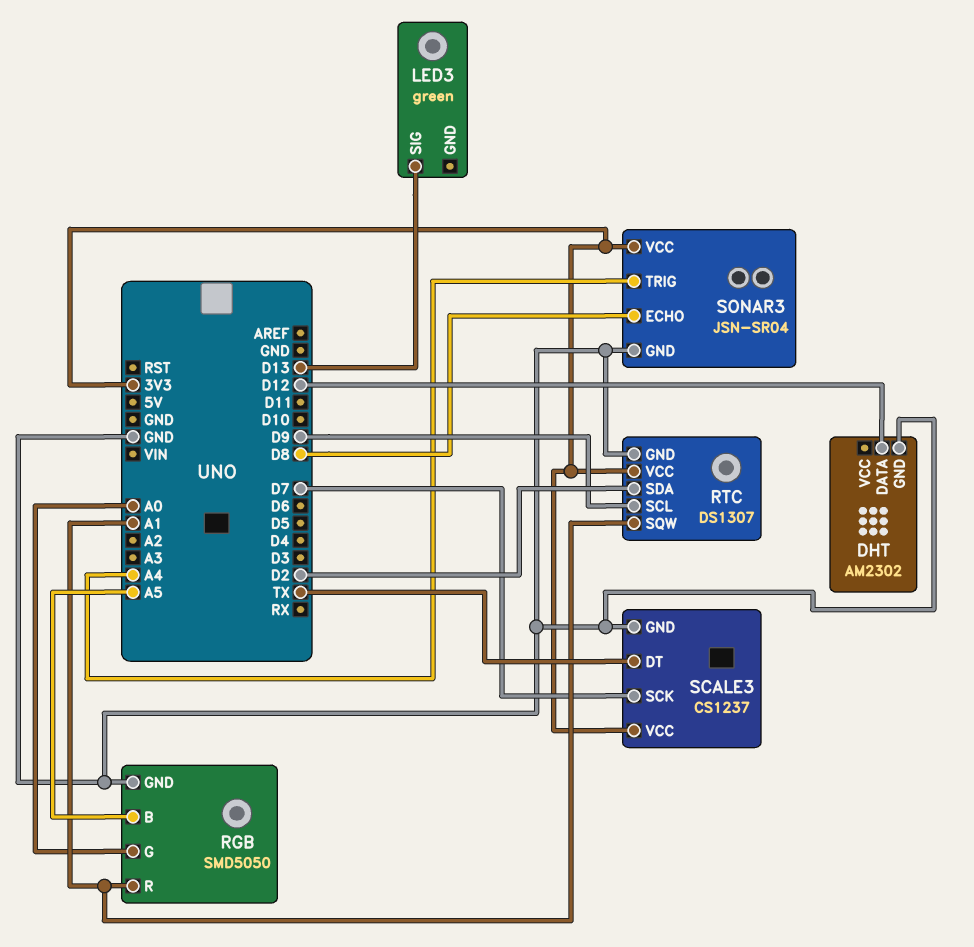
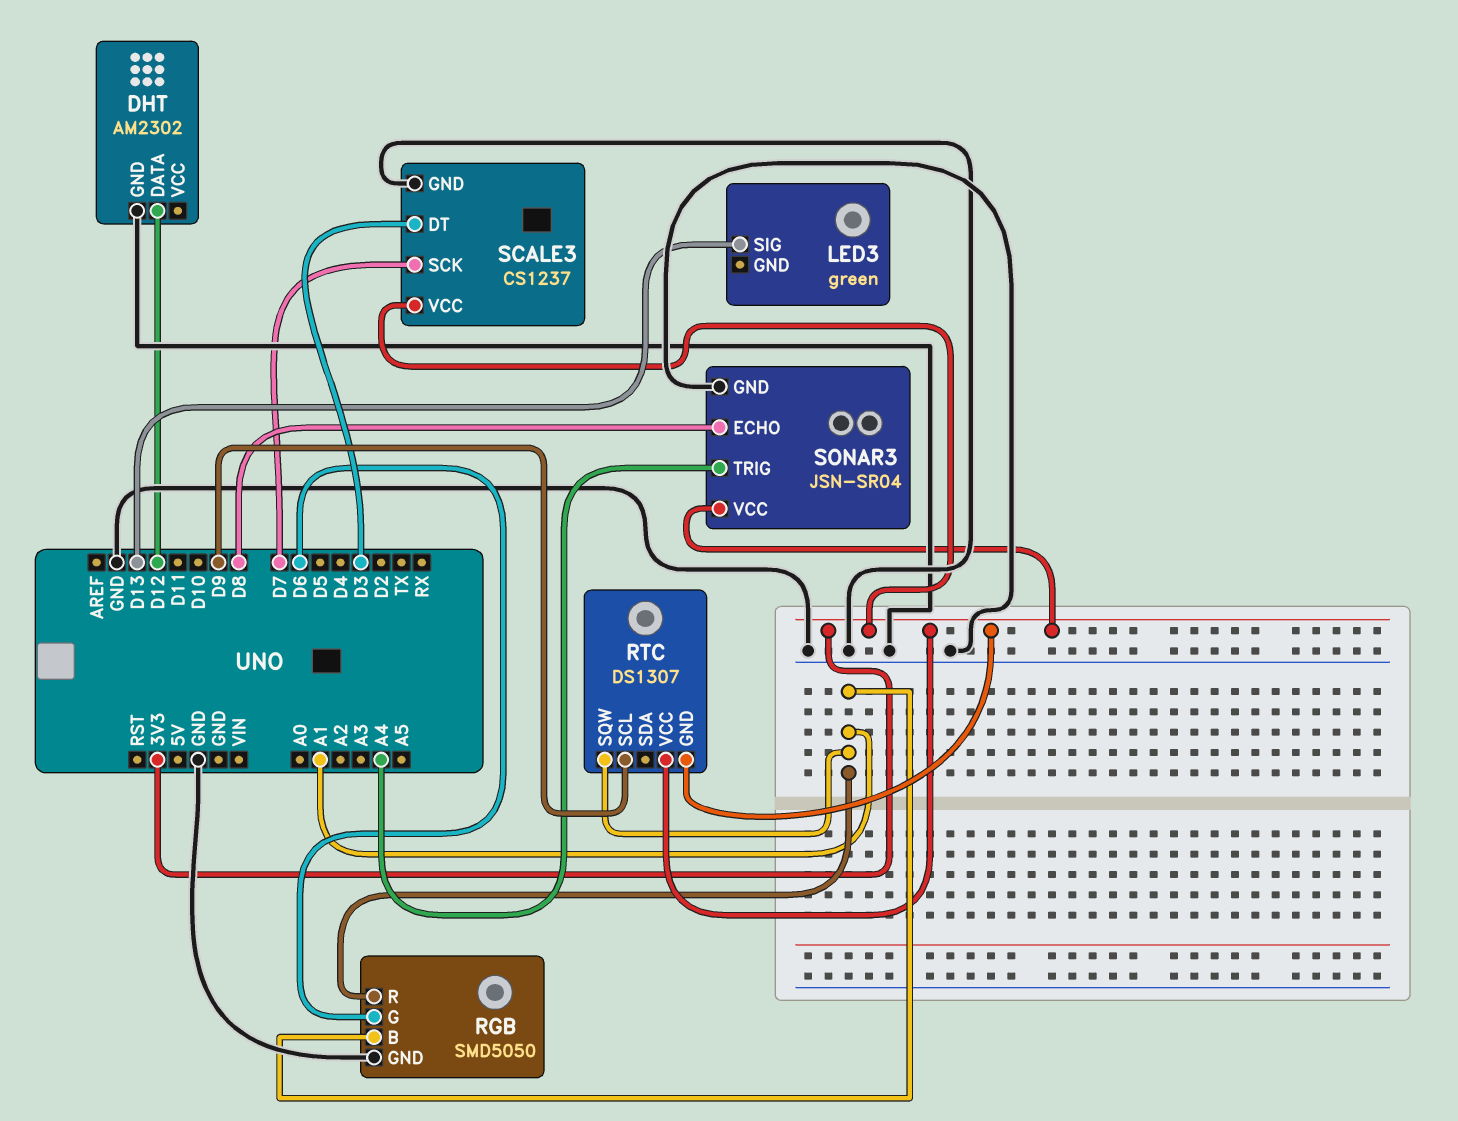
RGB pin B: A5 -> A1
RGB pin G: A0 -> D6
RTC pin GND: GND -> 3V3
RTC pin SDA: D2 -> none
SCALE3 pin DT: TX -> D3

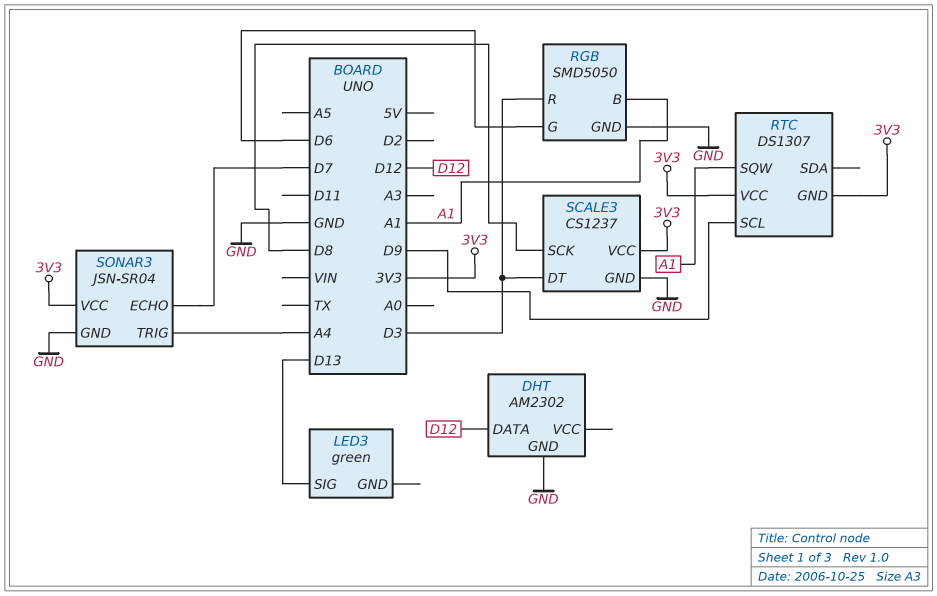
RGB pin R: A1 -> D3
SCALE3 pin SCK: D7 -> D8
SONAR3 pin ECHO: D8 -> D7

